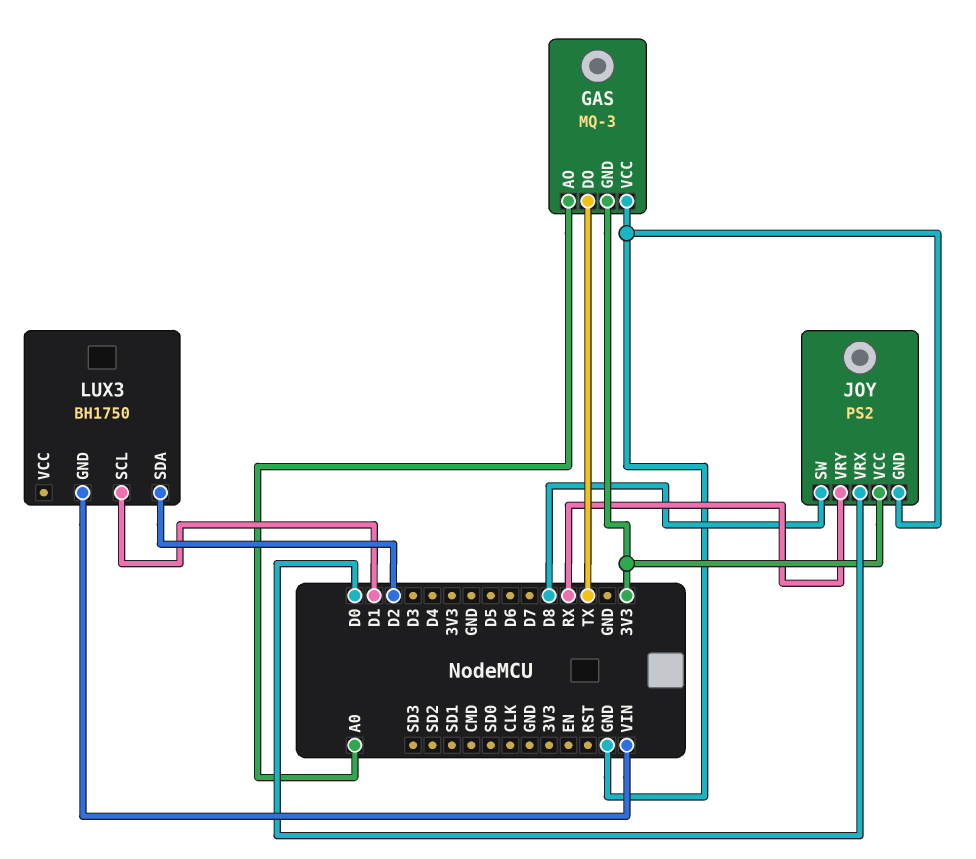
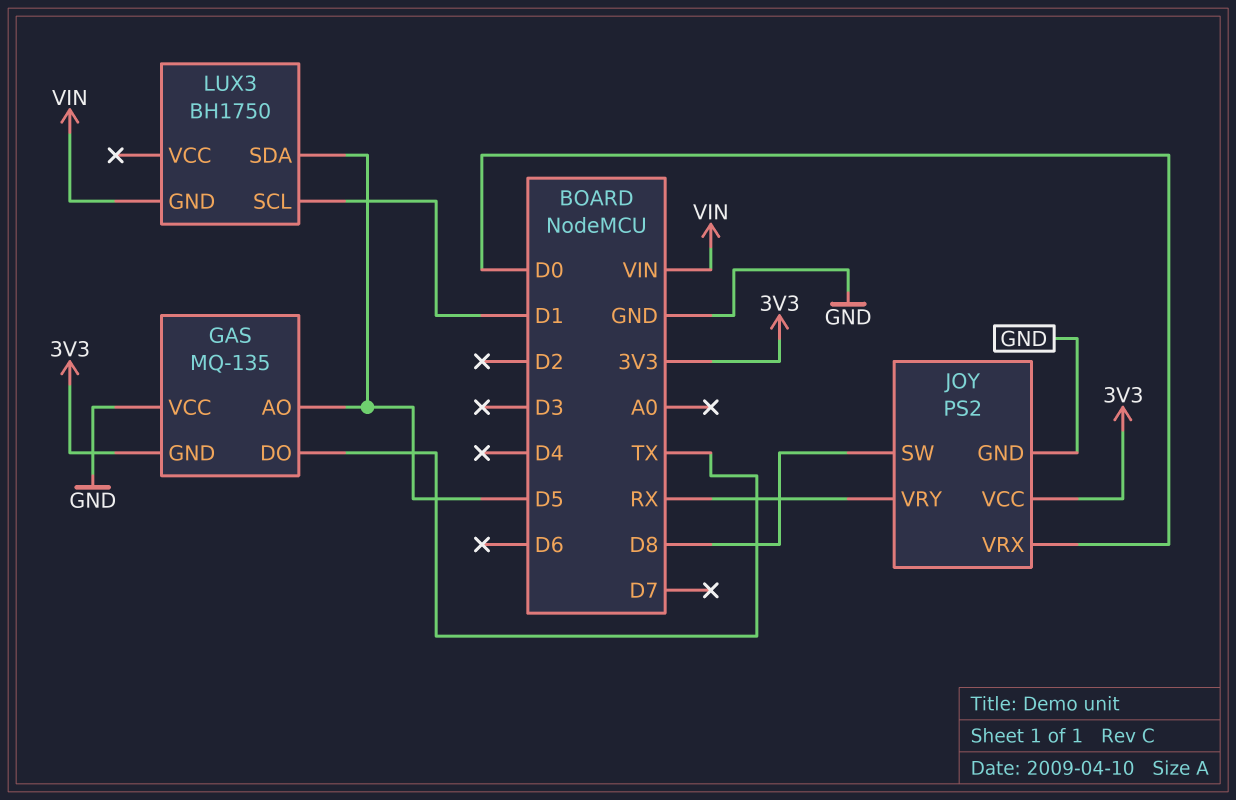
GAS: MQ-3 -> MQ-135
GAS pin AO: A0 -> D5
LUX3 pin SDA: D2 -> D5

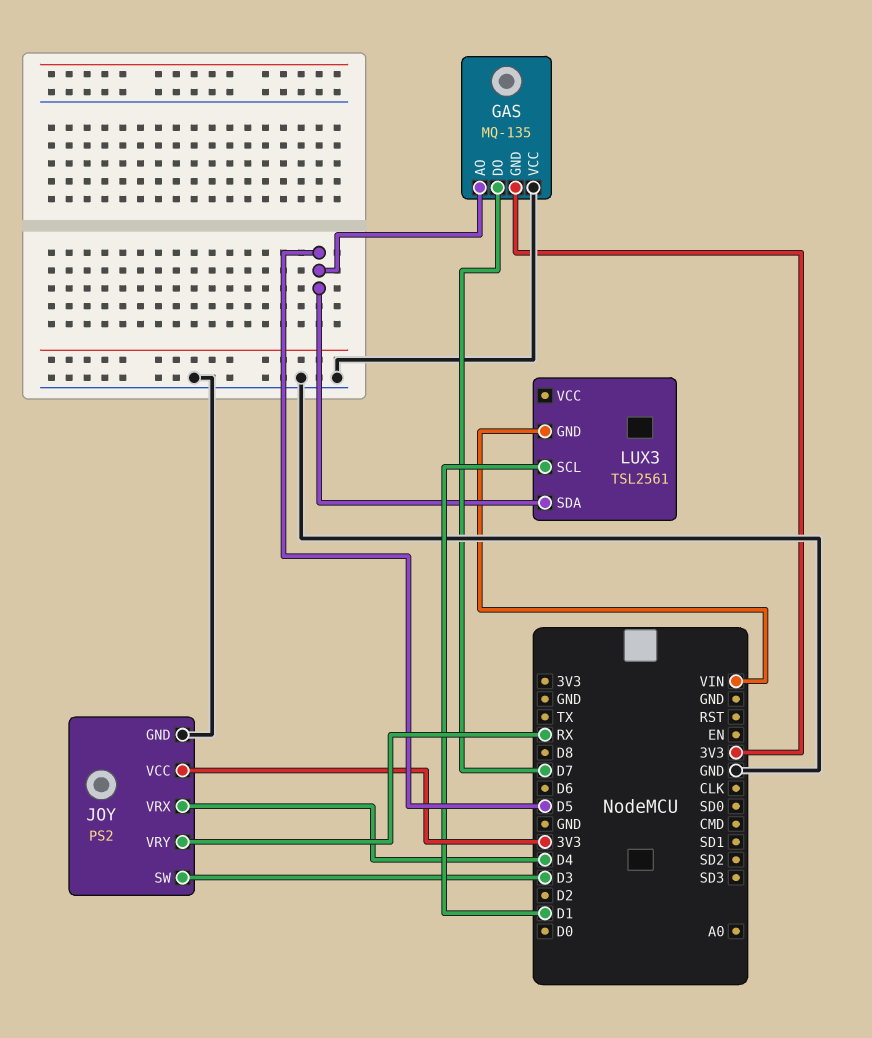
GAS pin DO: TX -> D7
JOY pin SW: D8 -> D3
JOY pin VRX: D0 -> D4
LUX3: BH1750 -> TSL2561

